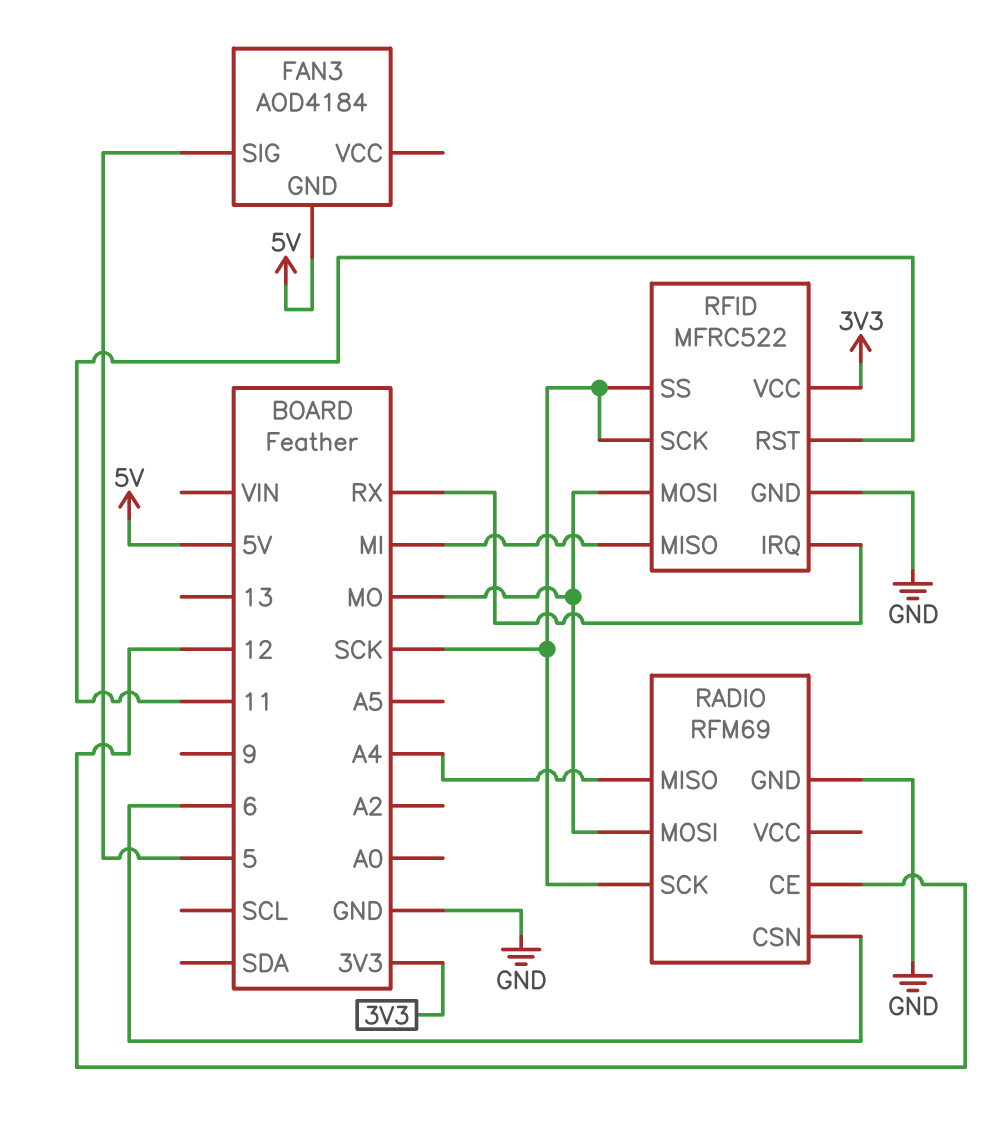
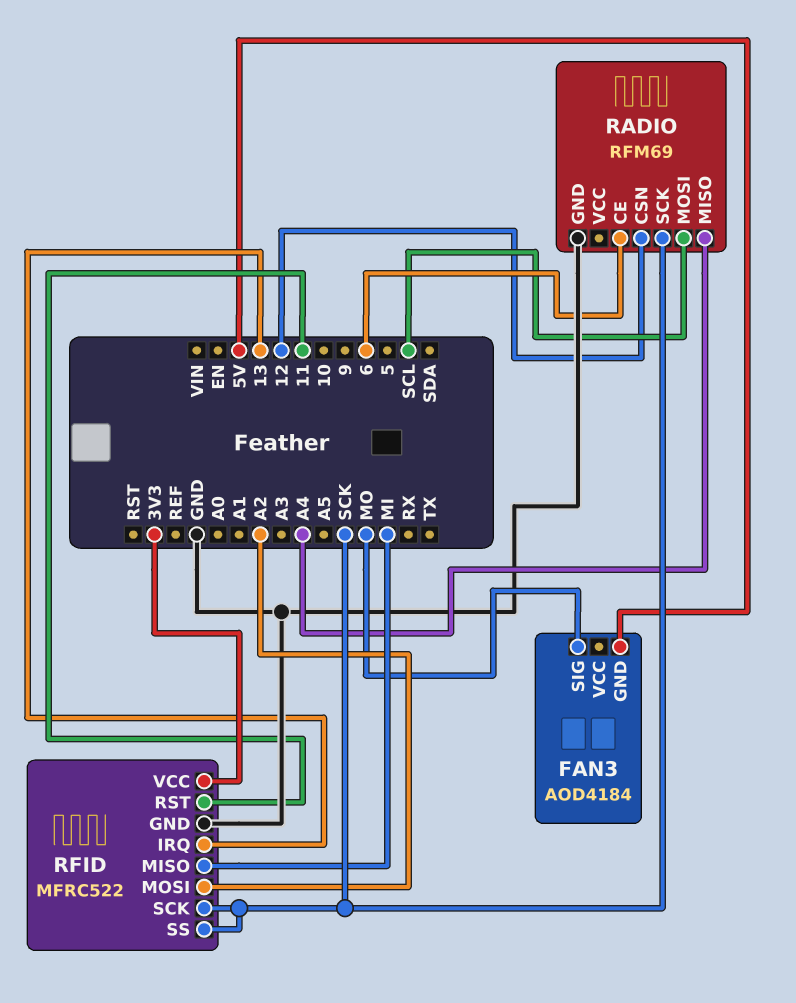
FAN3 pin SIG: 5 -> MO
RADIO pin CE: 12 -> 6
RADIO pin CSN: 6 -> 12
RADIO pin MOSI: MO -> SCL
RFID pin IRQ: RX -> 13
RFID pin MOSI: MO -> A2

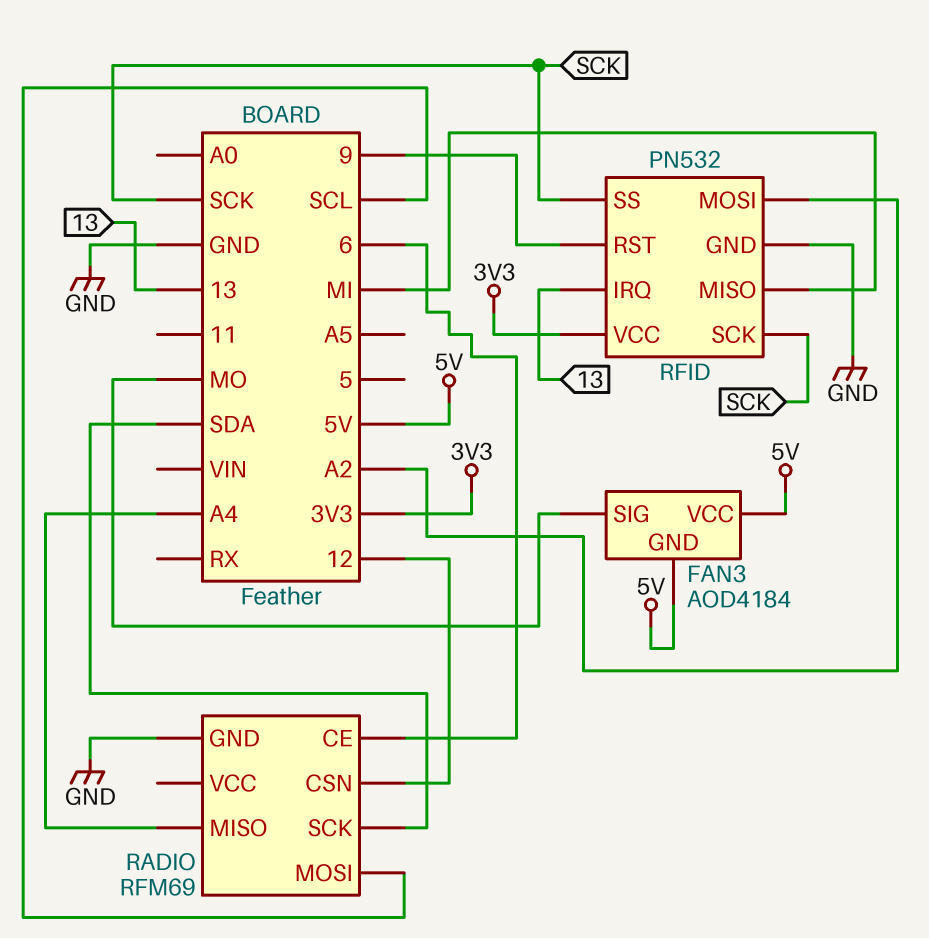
FAN3 pin VCC: none -> 5V
RADIO pin SCK: SCK -> SDA
RFID: MFRC522 -> PN532
RFID pin RST: 11 -> 9

